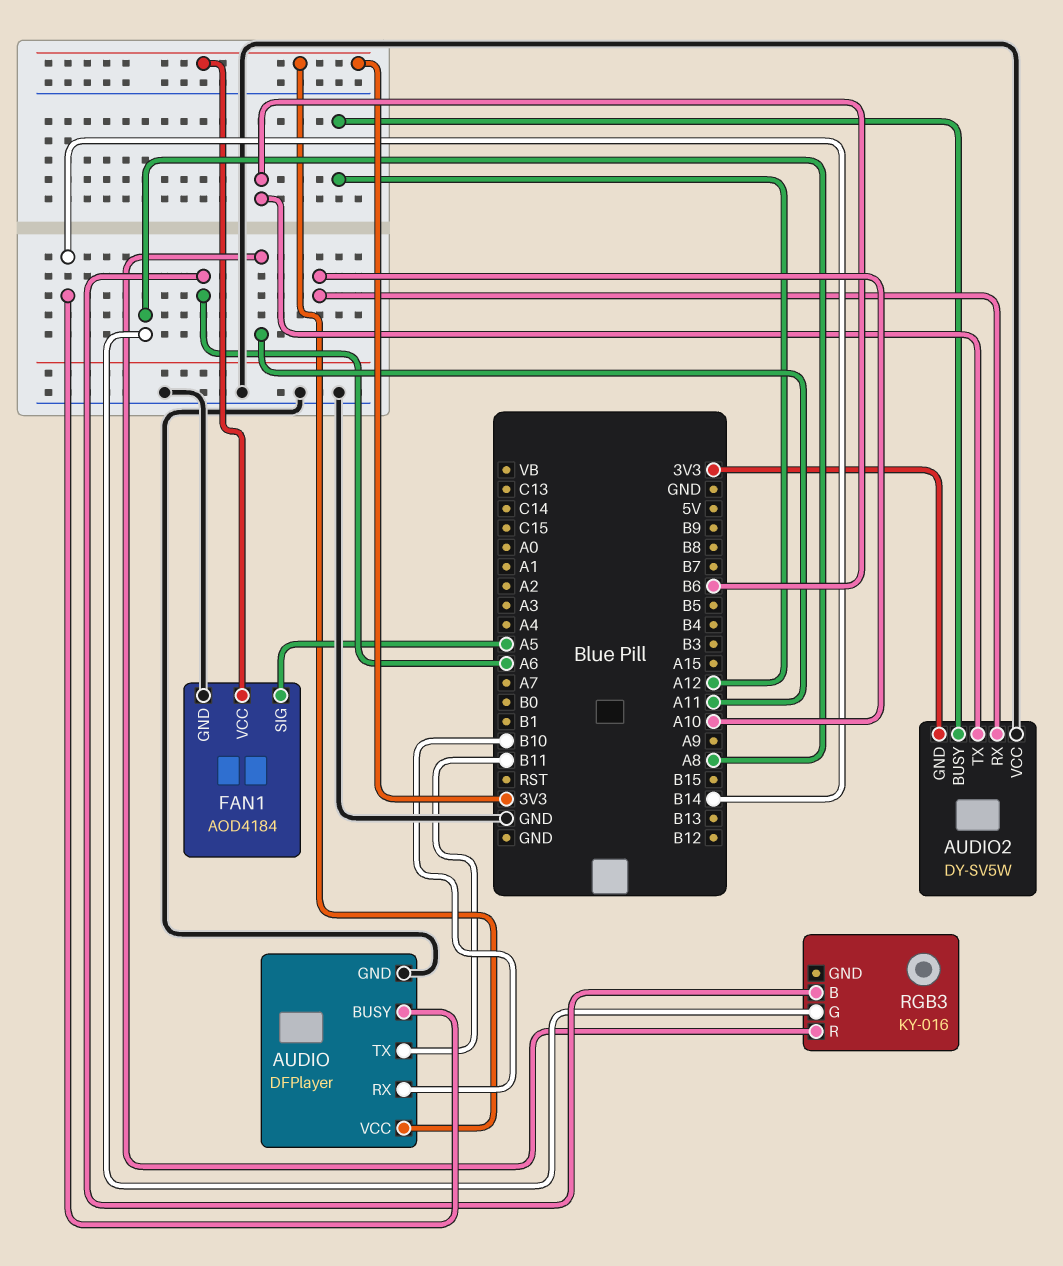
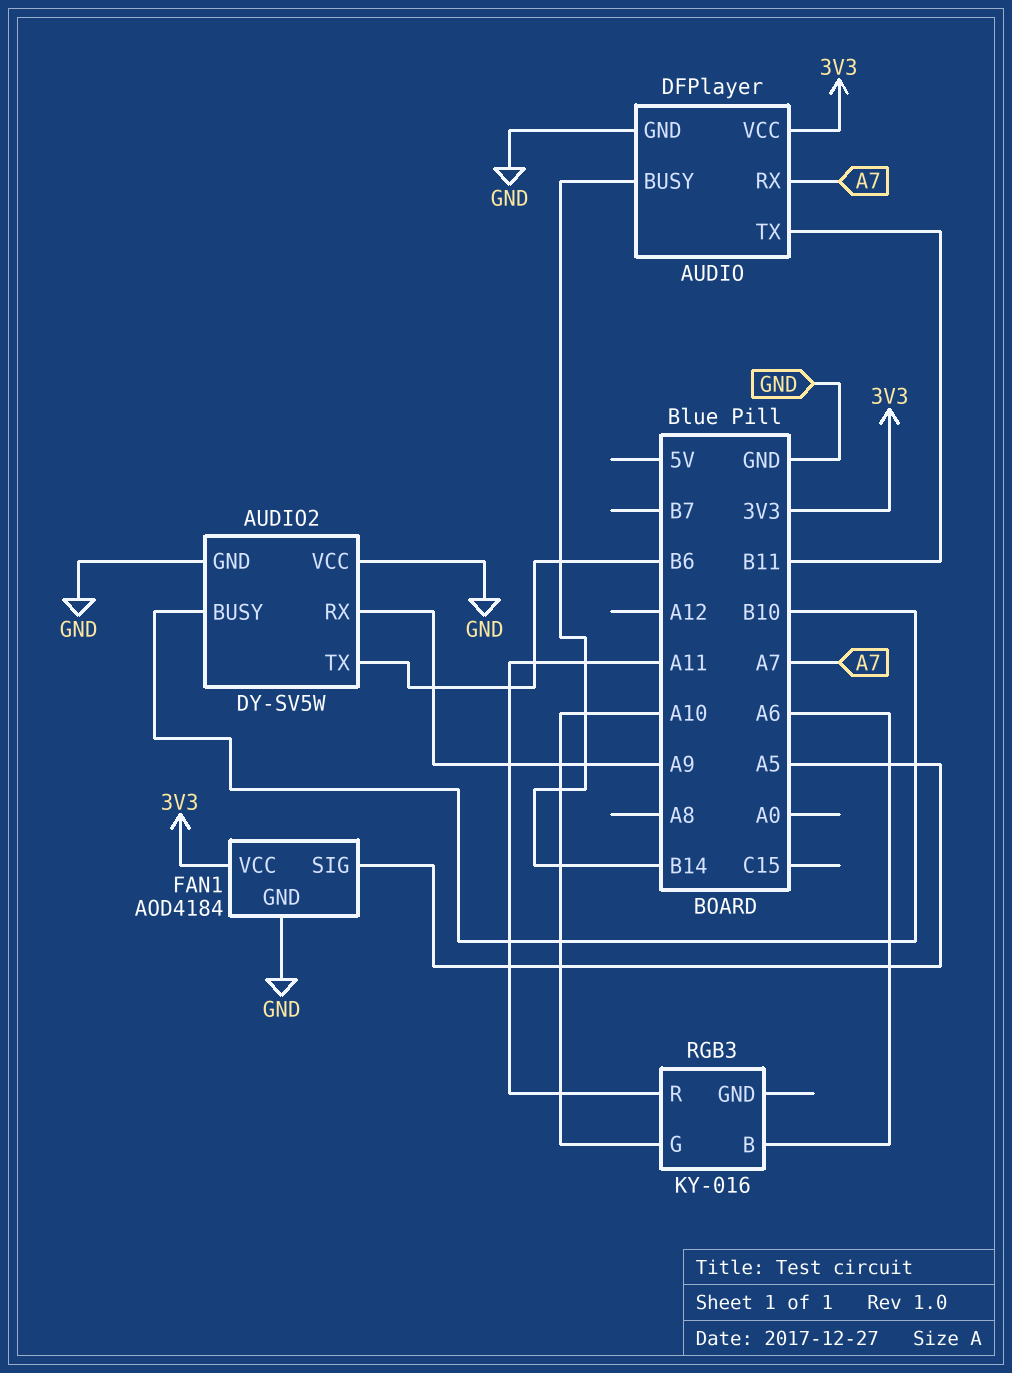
AUDIO pin RX: B10 -> A7
AUDIO2 pin BUSY: A12 -> B10
AUDIO2 pin GND: 3V3 -> GND
AUDIO2 pin RX: A10 -> A9
RGB3 pin G: A8 -> A10

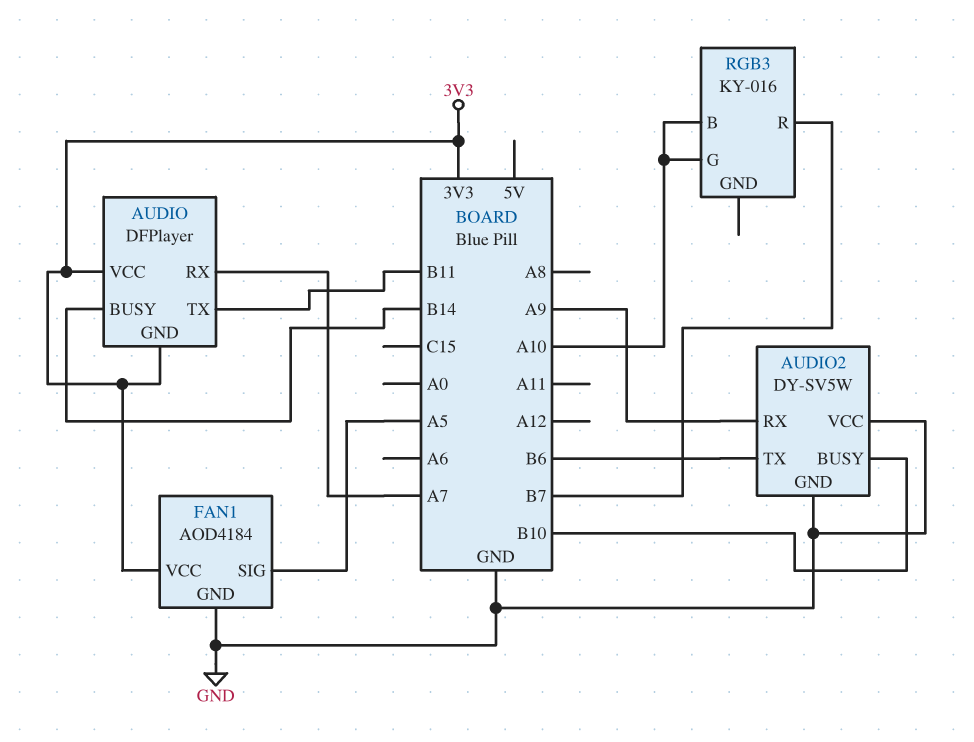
AUDIO pin GND: GND -> 3V3
RGB3 pin B: A6 -> A10
RGB3 pin R: A11 -> B7

